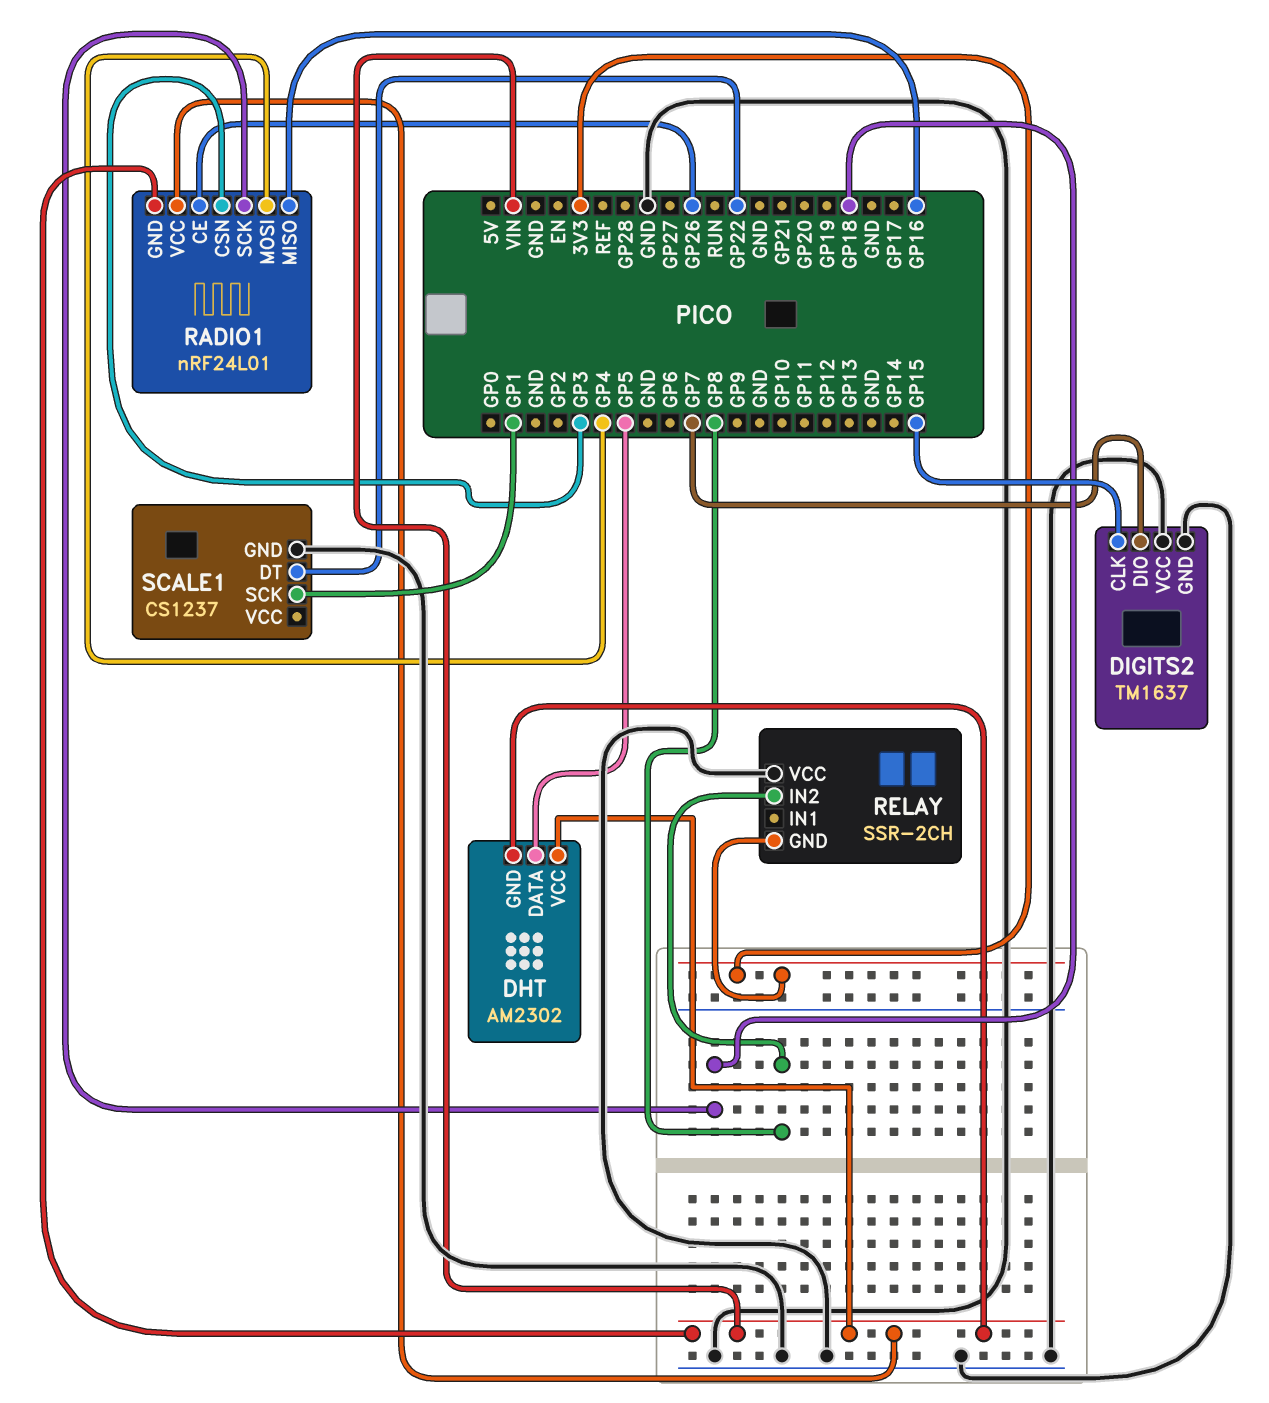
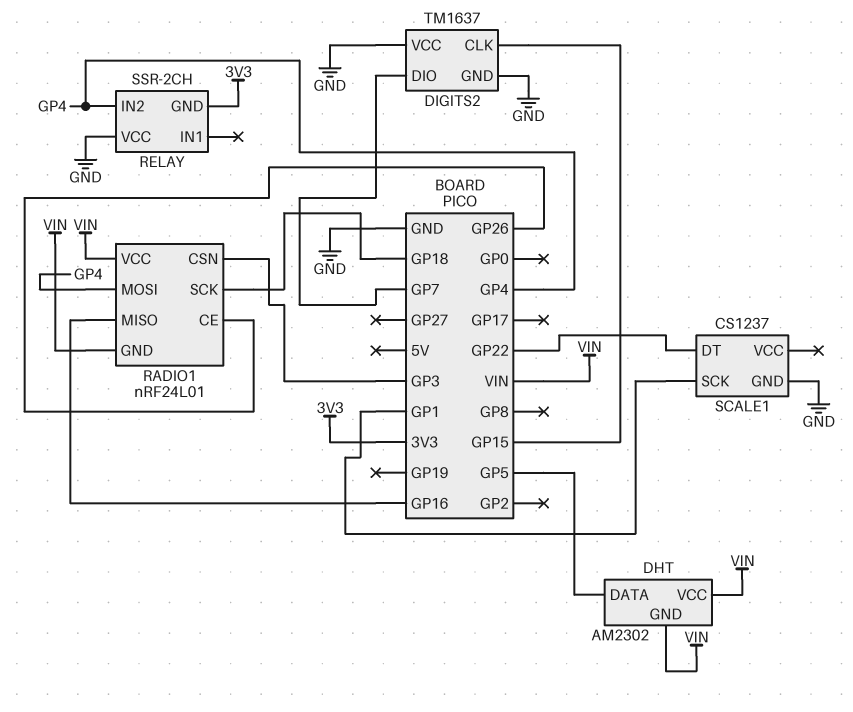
RELAY pin IN2: GP8 -> GP4

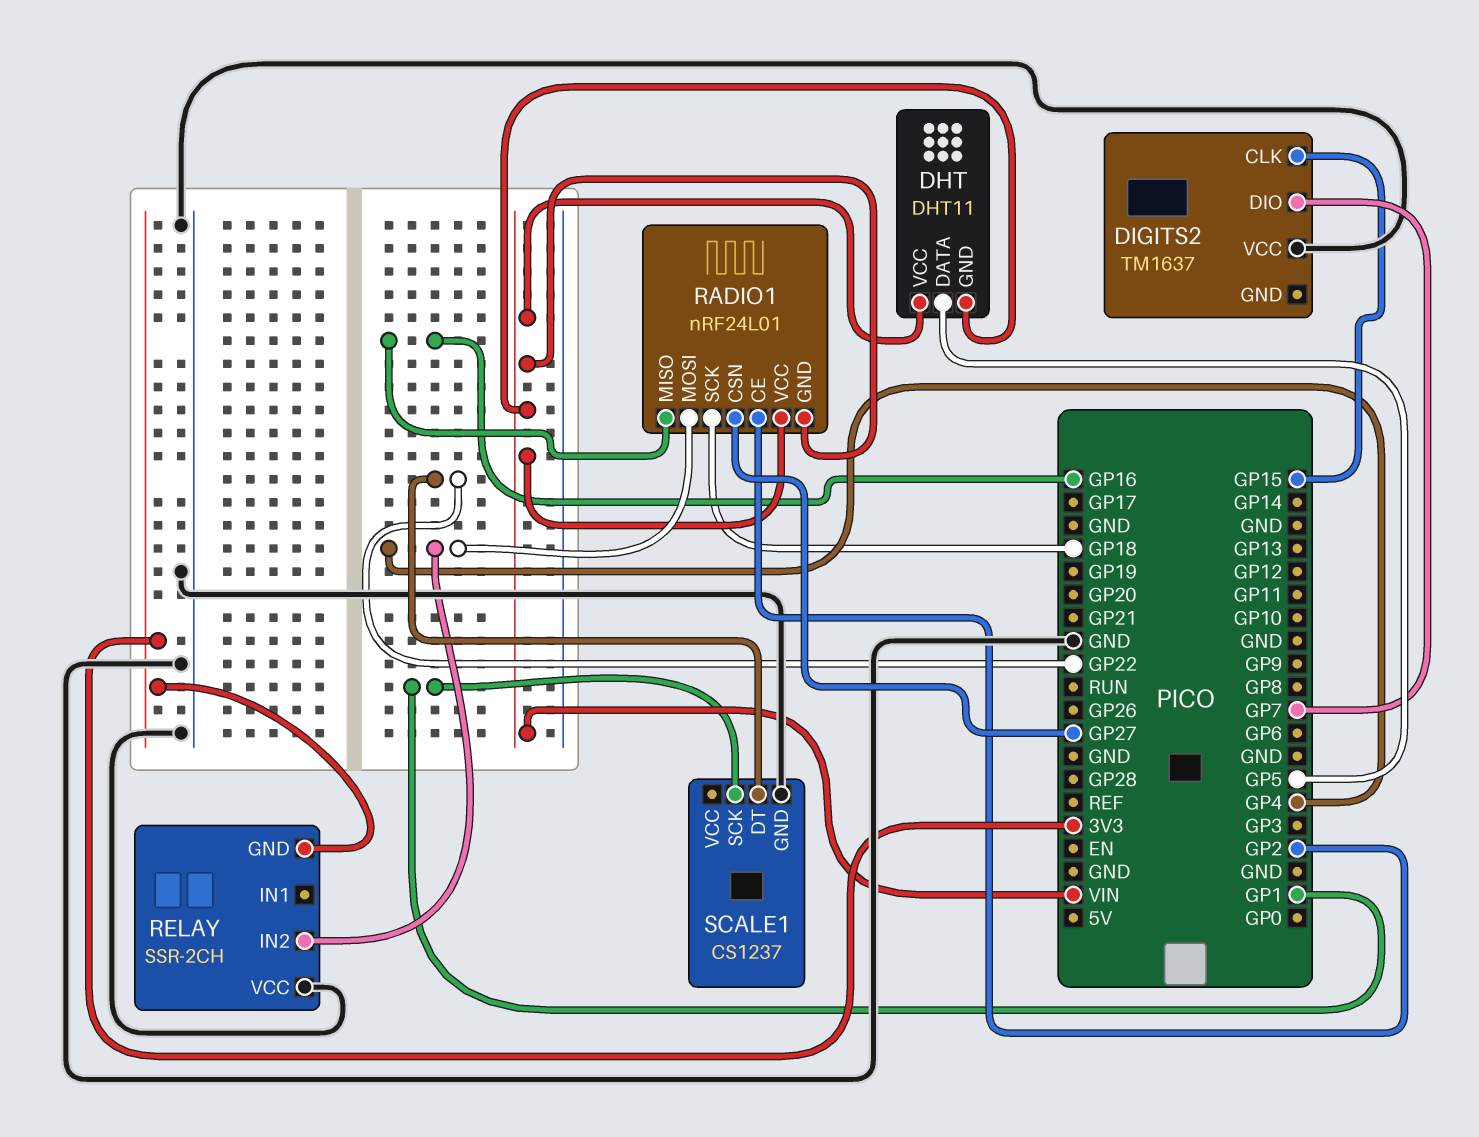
DHT: AM2302 -> DHT11
DIGITS2 pin GND: GND -> none
RADIO1 pin CE: GP26 -> GP2
RADIO1 pin CSN: GP3 -> GP27

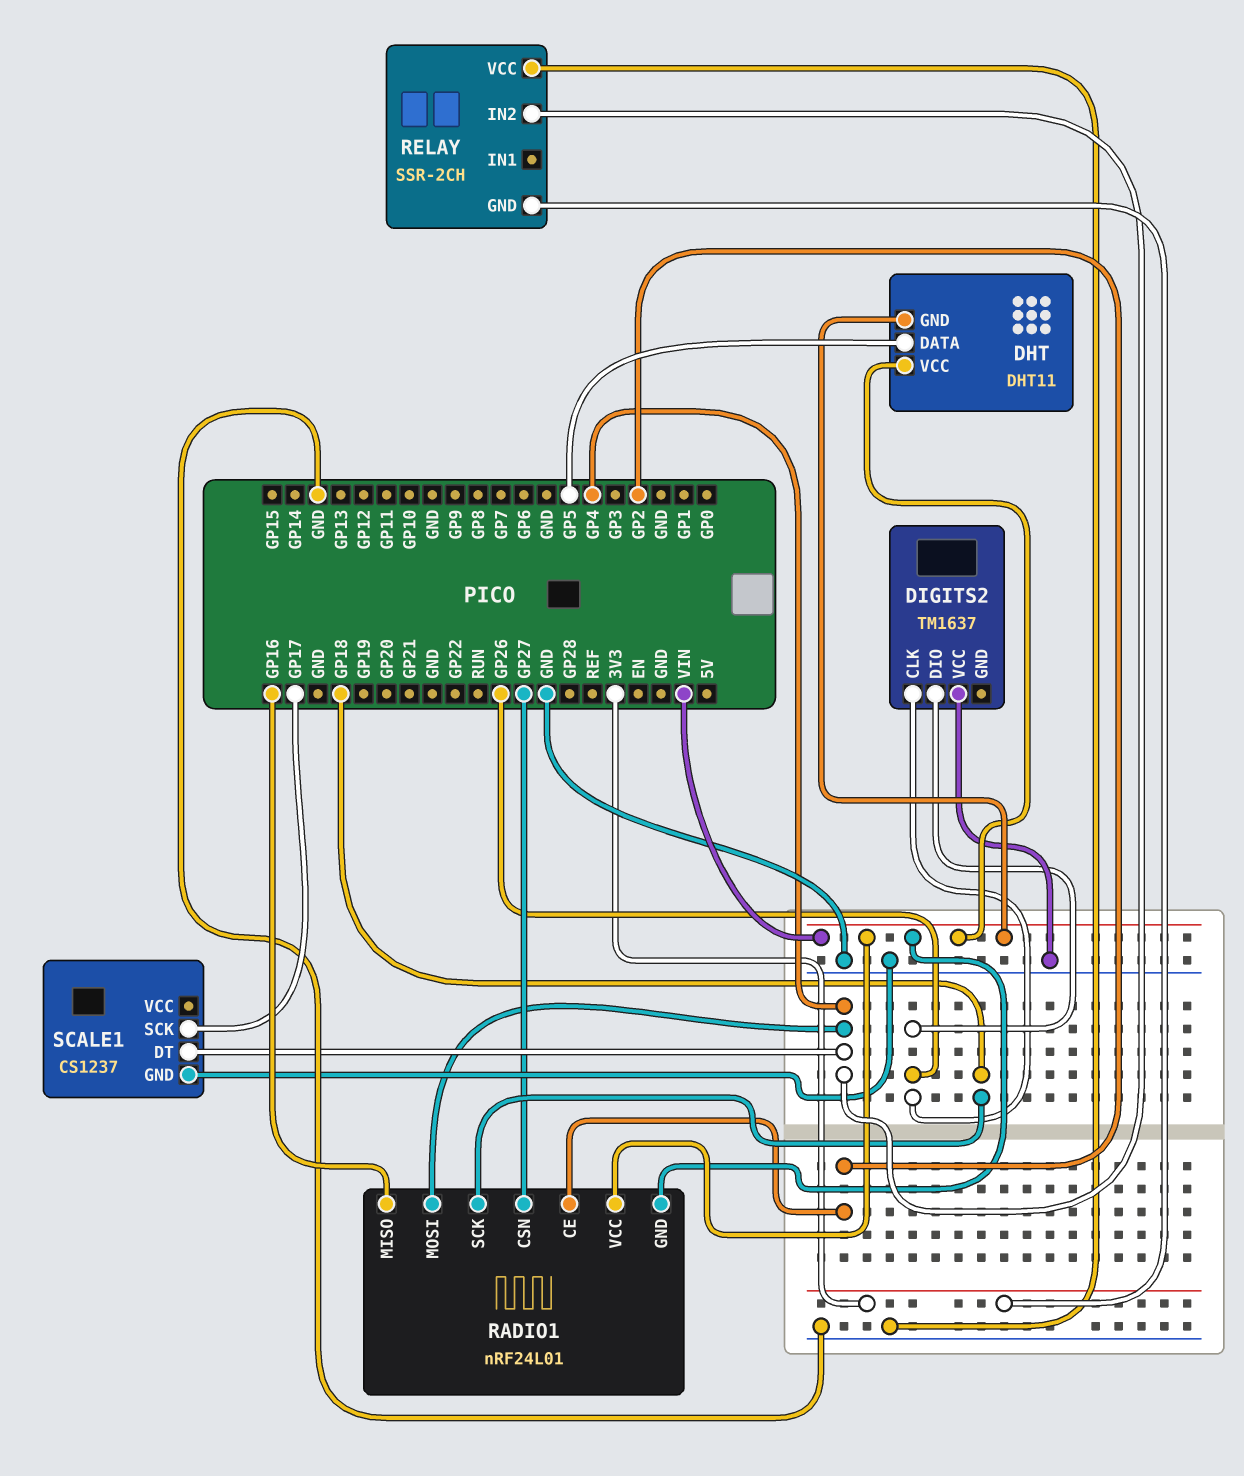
DIGITS2 pin CLK: GP15 -> GP26
DIGITS2 pin DIO: GP7 -> GP26
SCALE1 pin DT: GP22 -> GP4
SCALE1 pin SCK: GP1 -> GP17

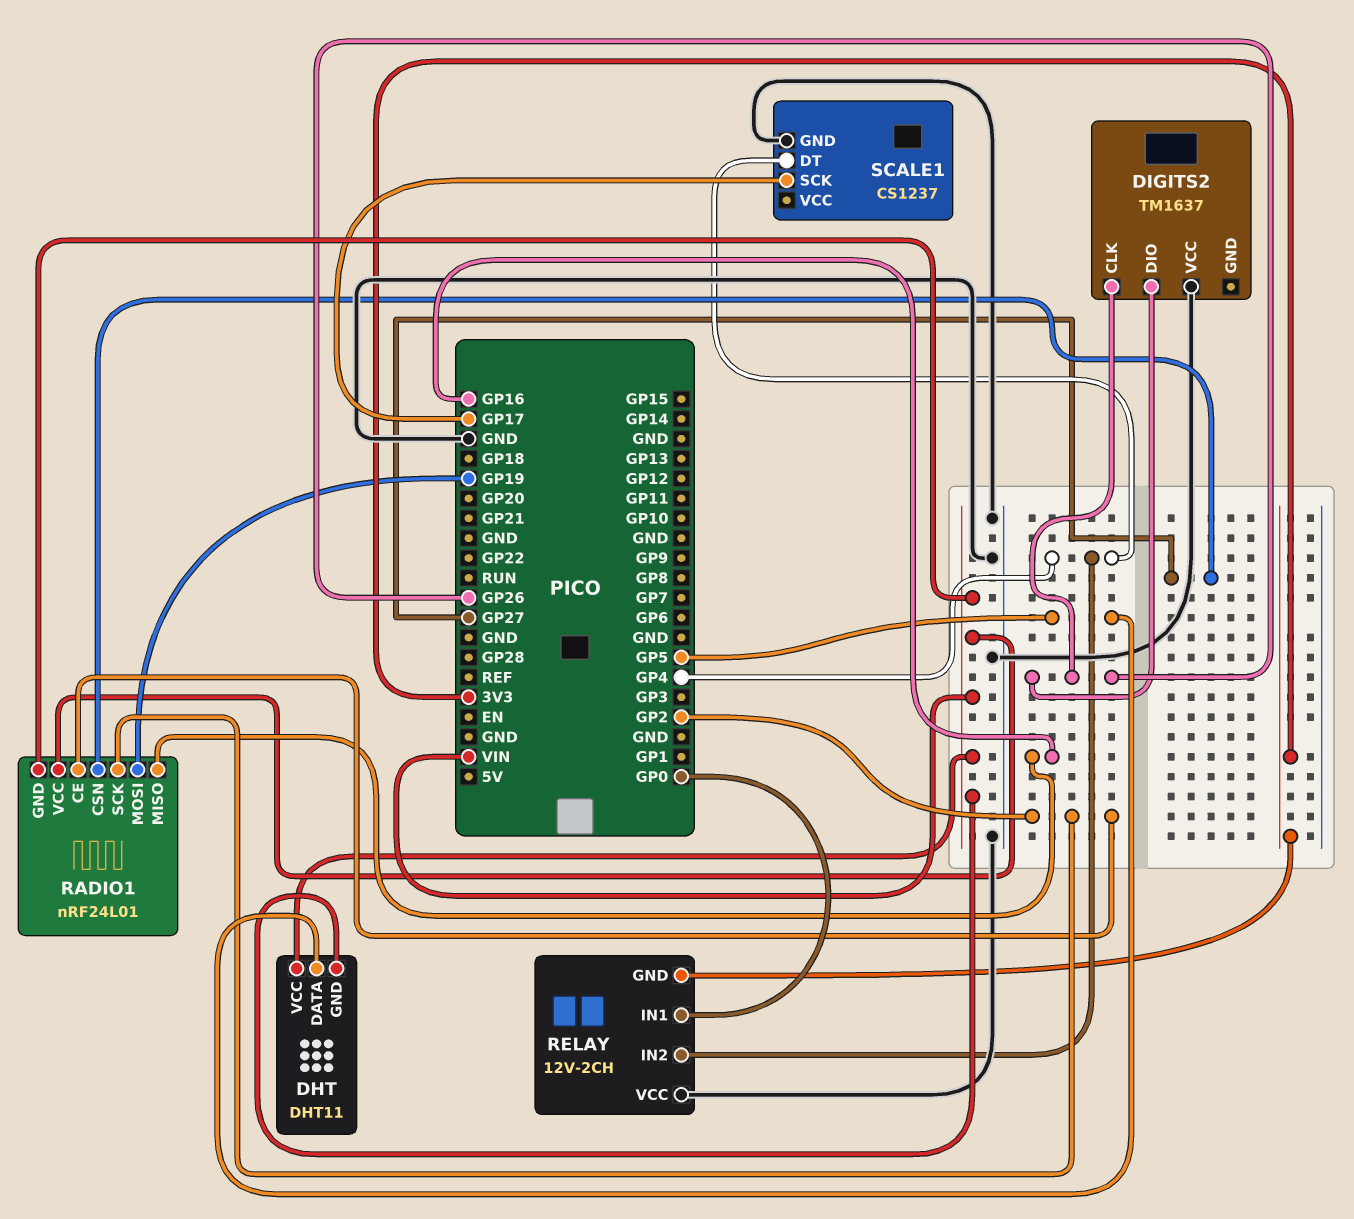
RADIO1 pin MOSI: GP4 -> GP19
RADIO1 pin SCK: GP18 -> GP2
RELAY: SSR-2CH -> 12V-2CH
RELAY pin IN1: none -> GP0

